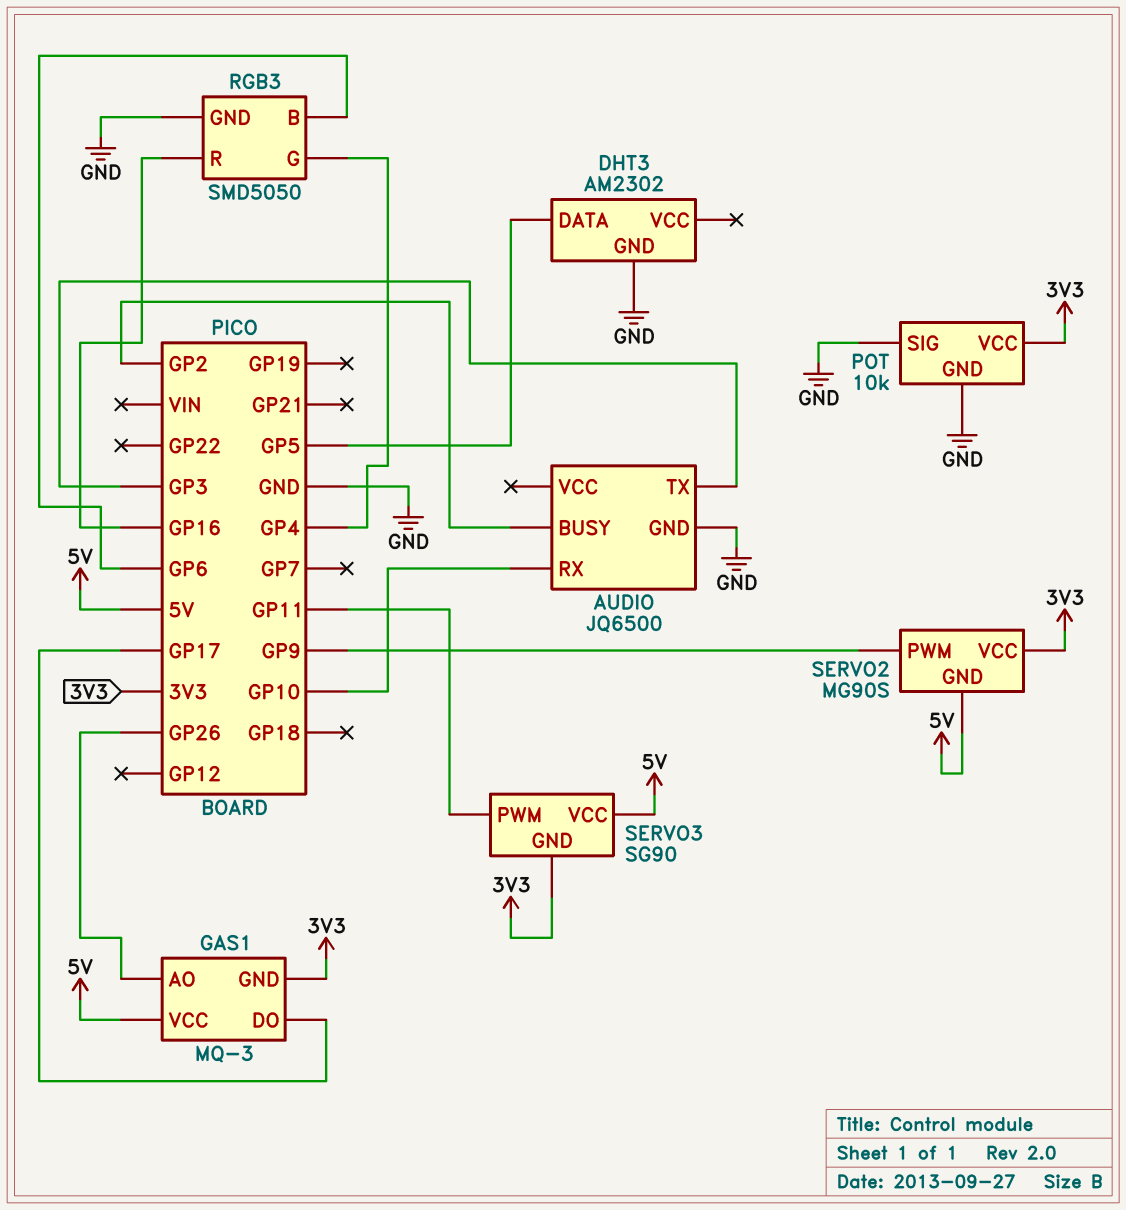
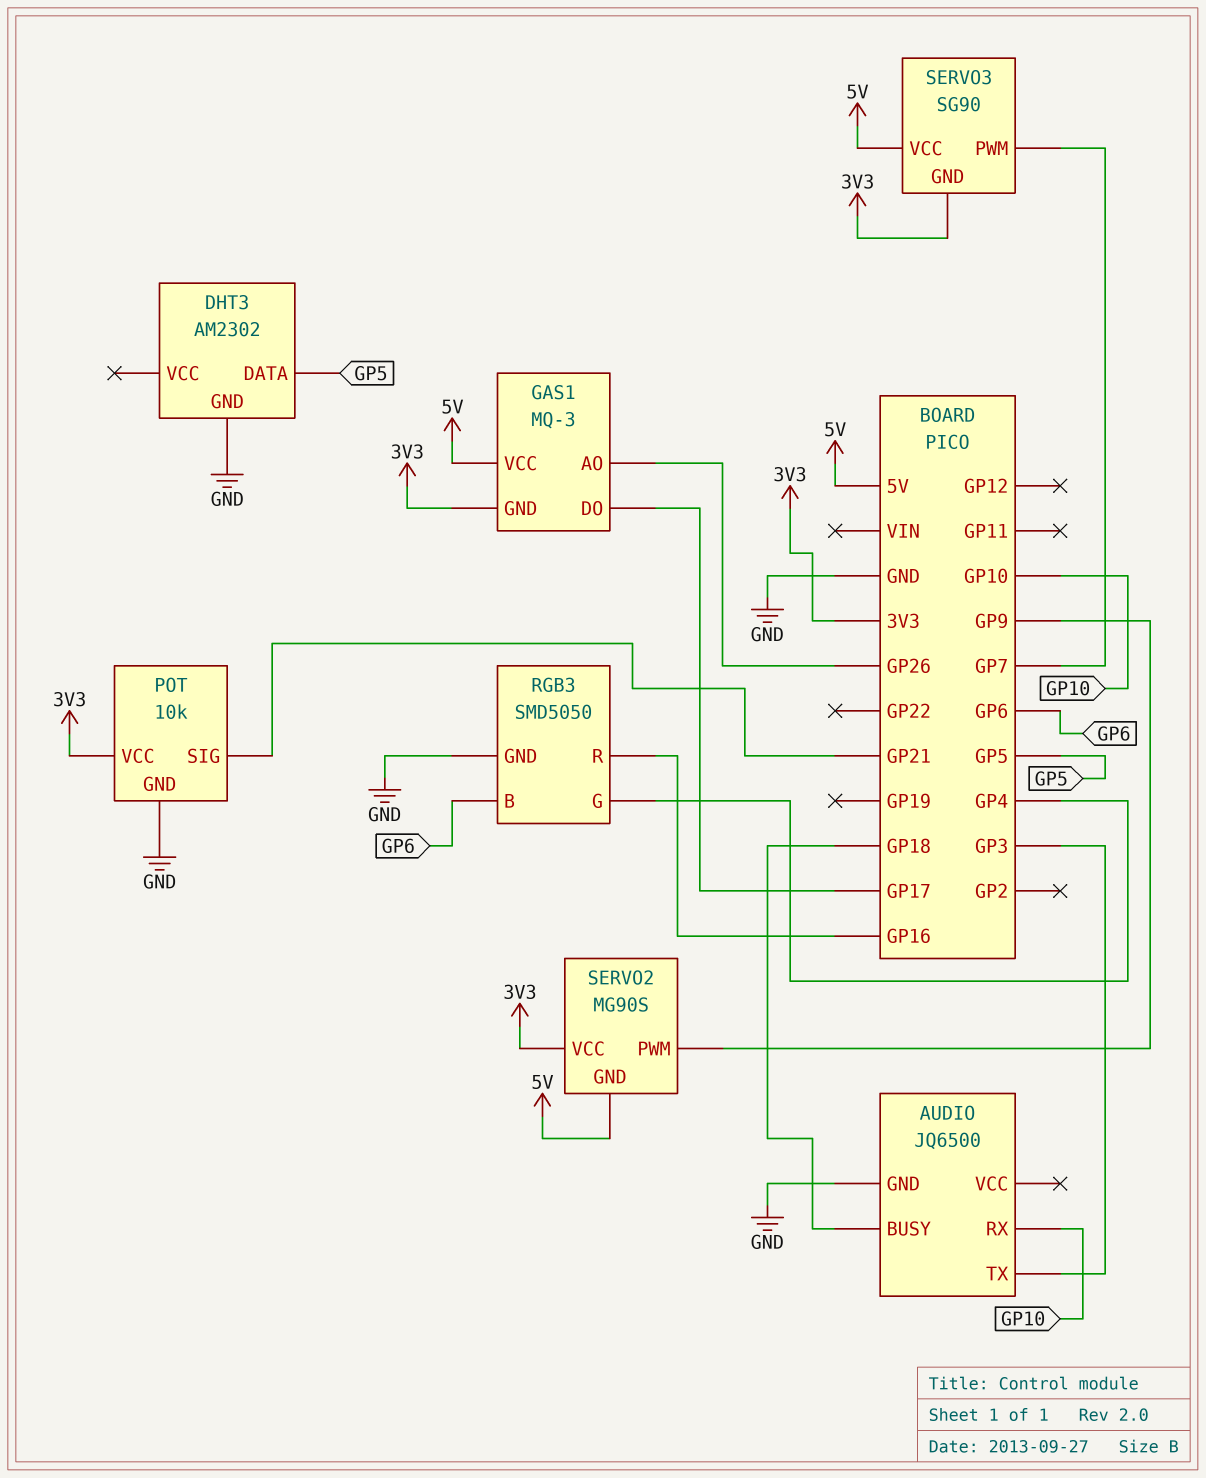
AUDIO pin BUSY: GP2 -> GP18
POT pin SIG: GND -> GP21
SERVO3 pin PWM: GP11 -> GP7

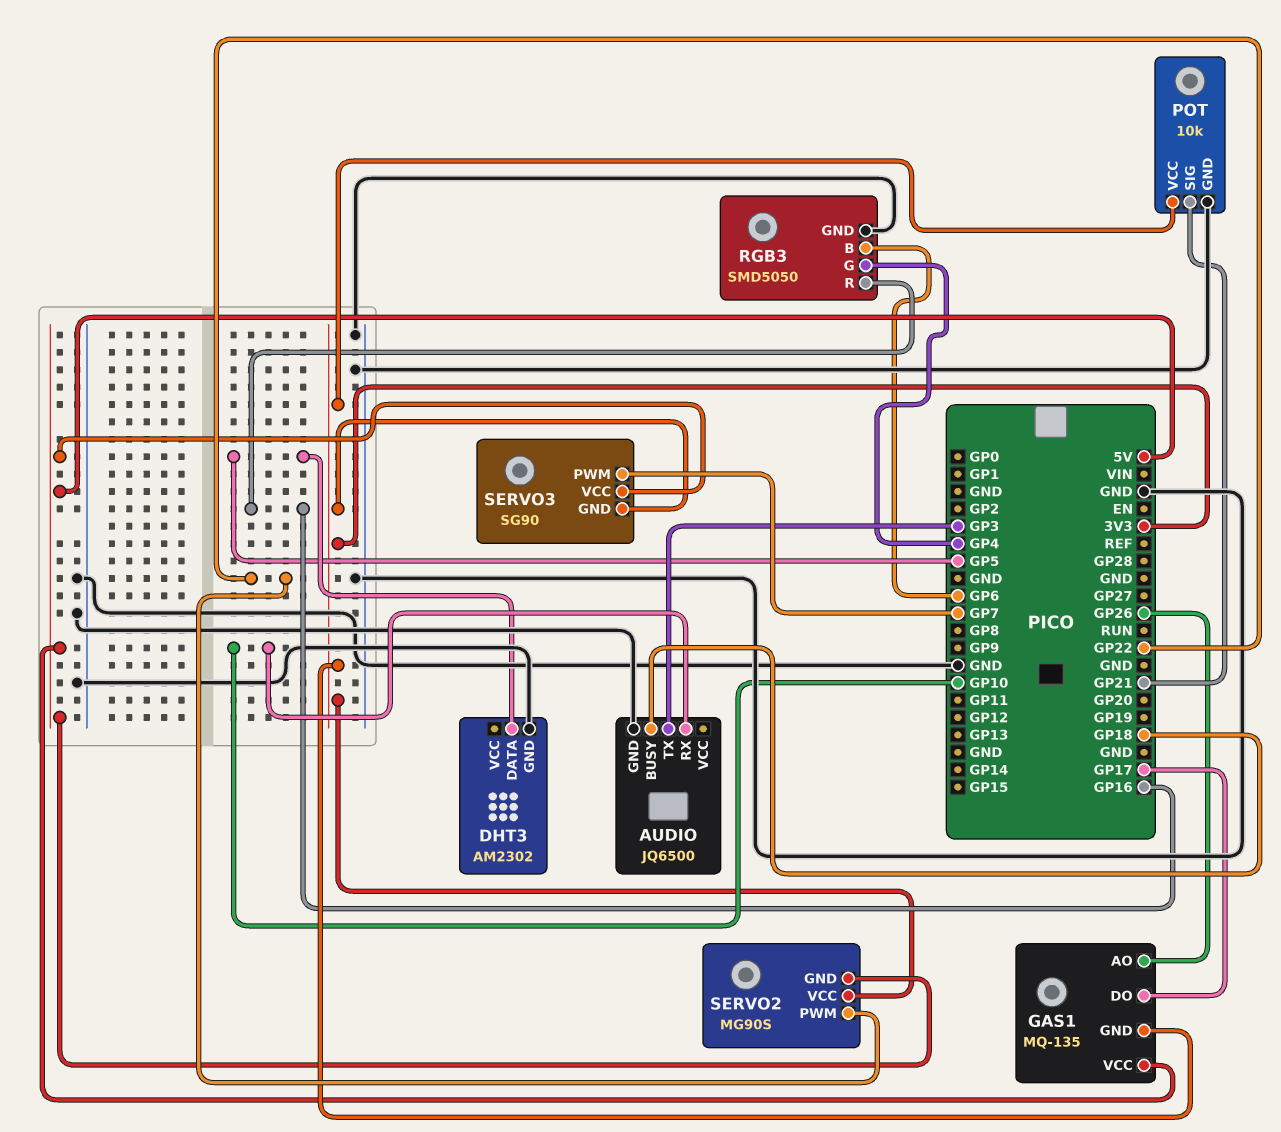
GAS1: MQ-3 -> MQ-135
SERVO2 pin PWM: GP9 -> GP22

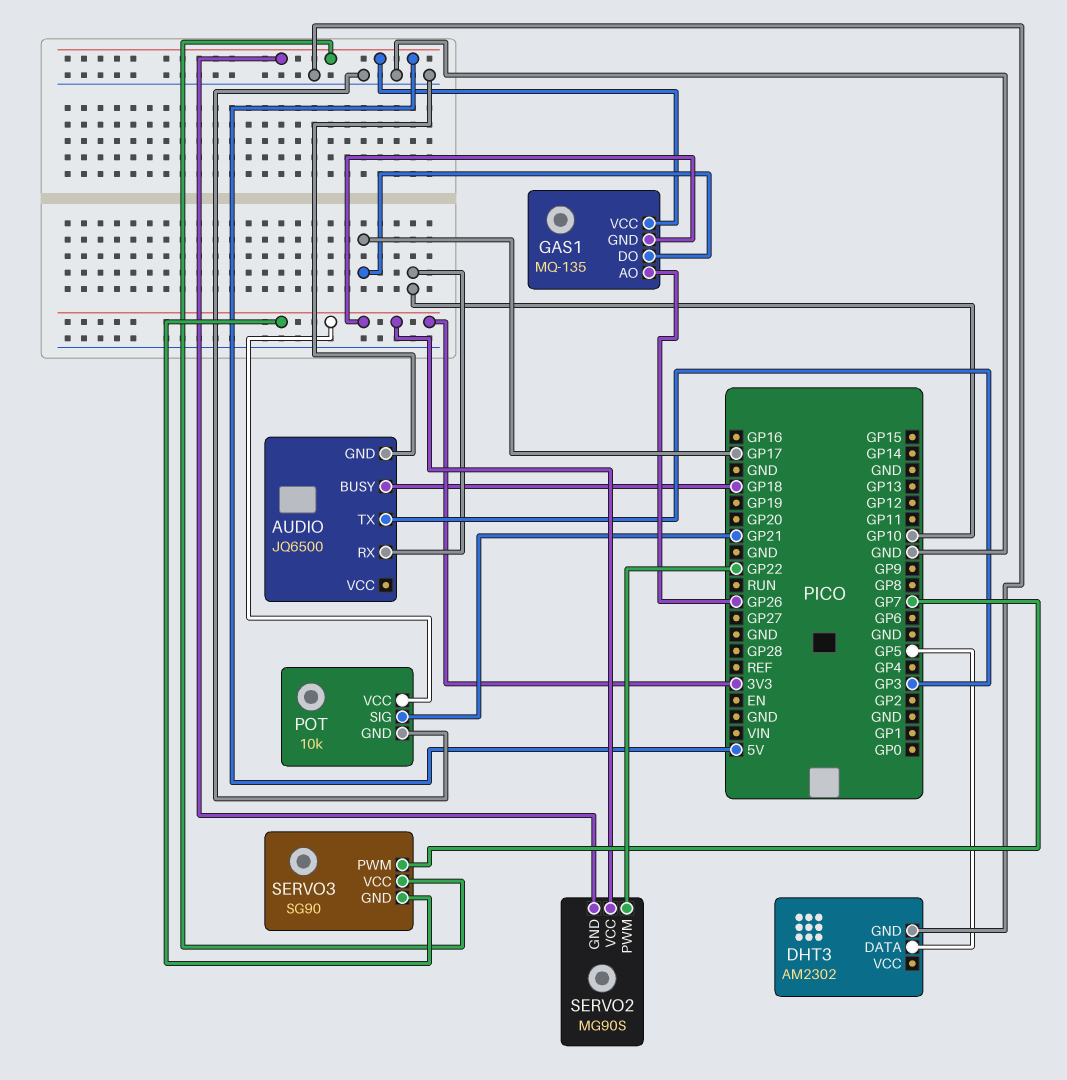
RGB3: SMD5050 -> none
RGB3 pin B: GP6 -> none
RGB3 pin G: GP4 -> none
RGB3 pin GND: GND -> none
RGB3 pin R: GP16 -> none

